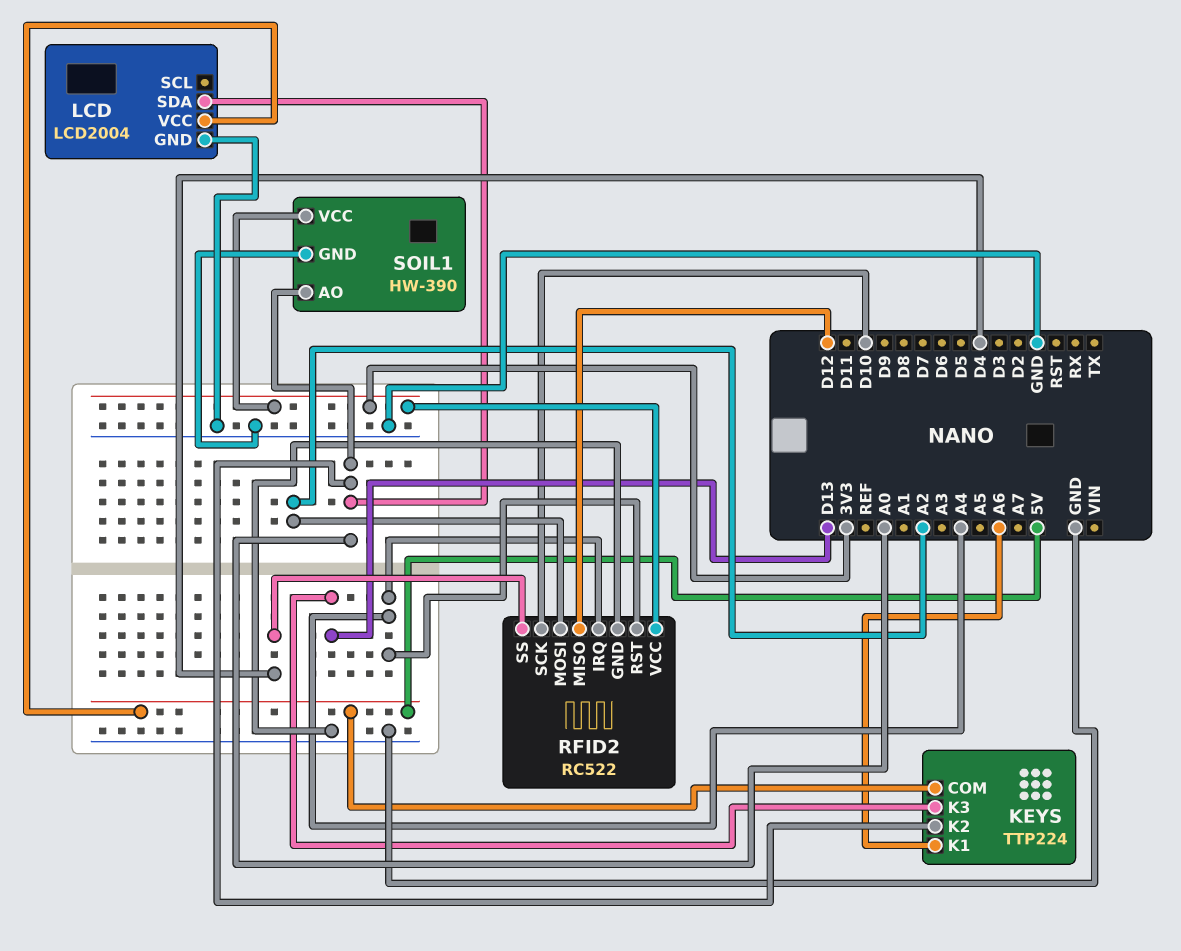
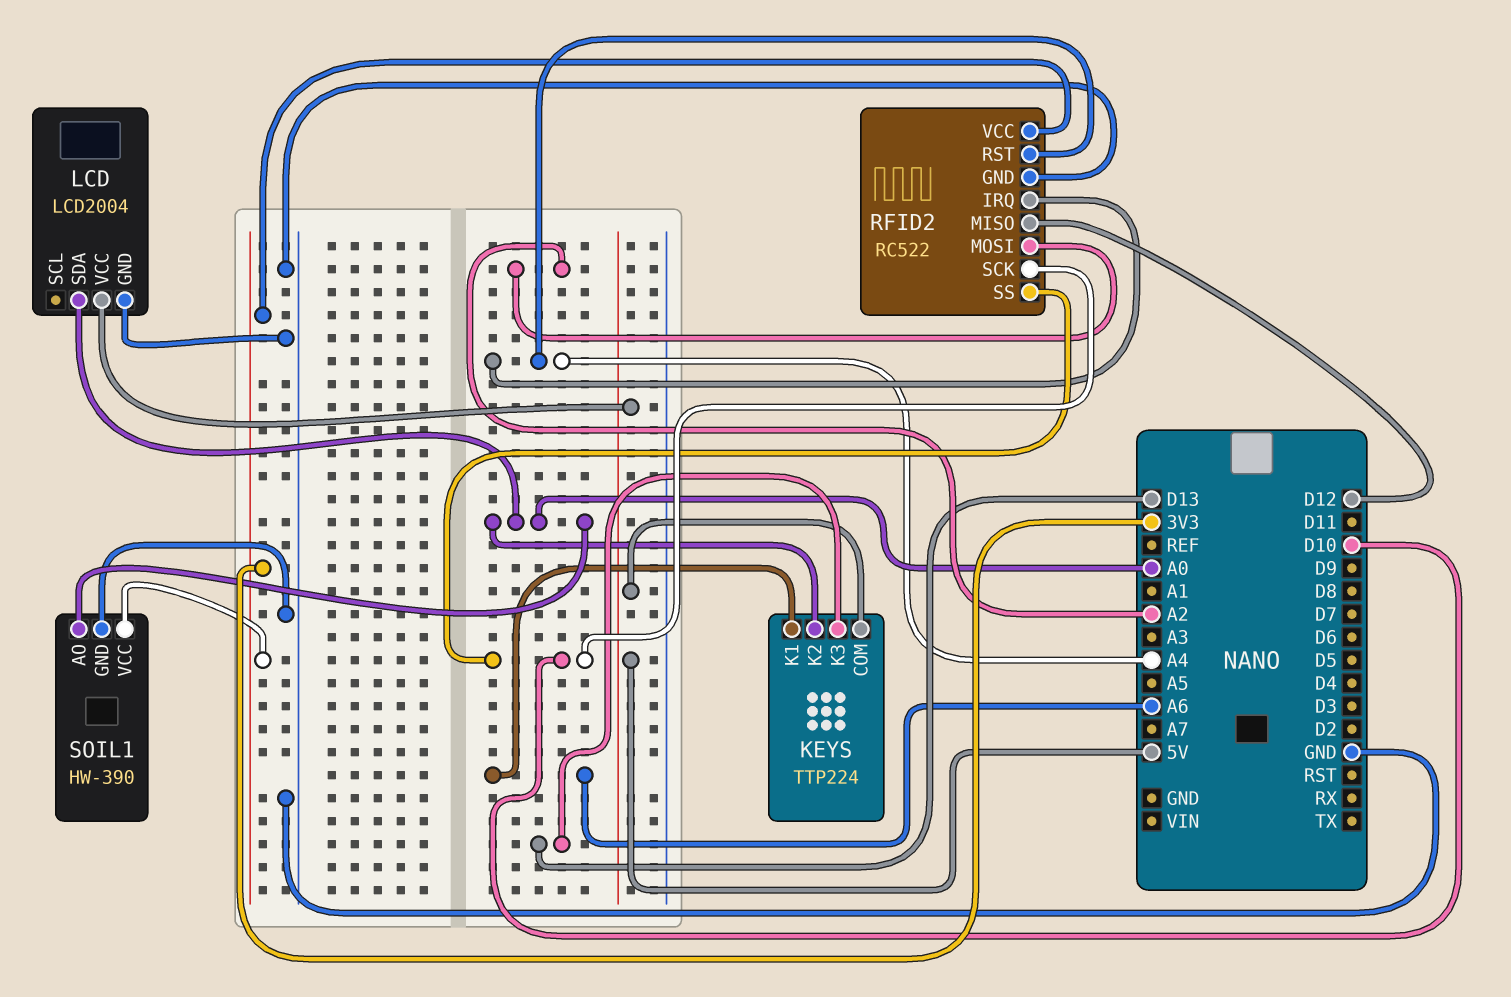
RFID2 pin SS: D4 -> D10

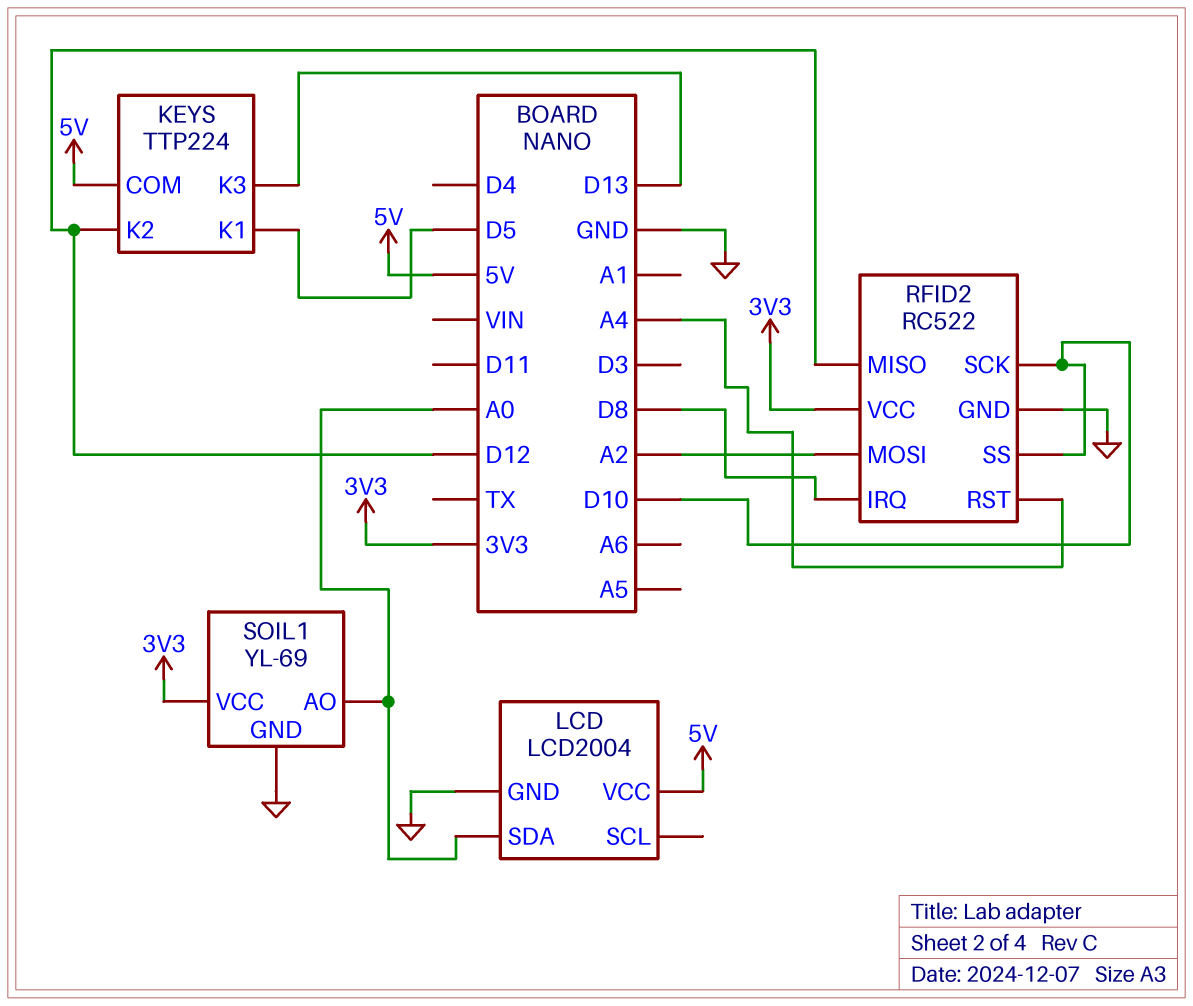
KEYS pin K1: A6 -> D5
KEYS pin K2: A0 -> D12
RFID2 pin IRQ: A4 -> D8
SOIL1: HW-390 -> YL-69

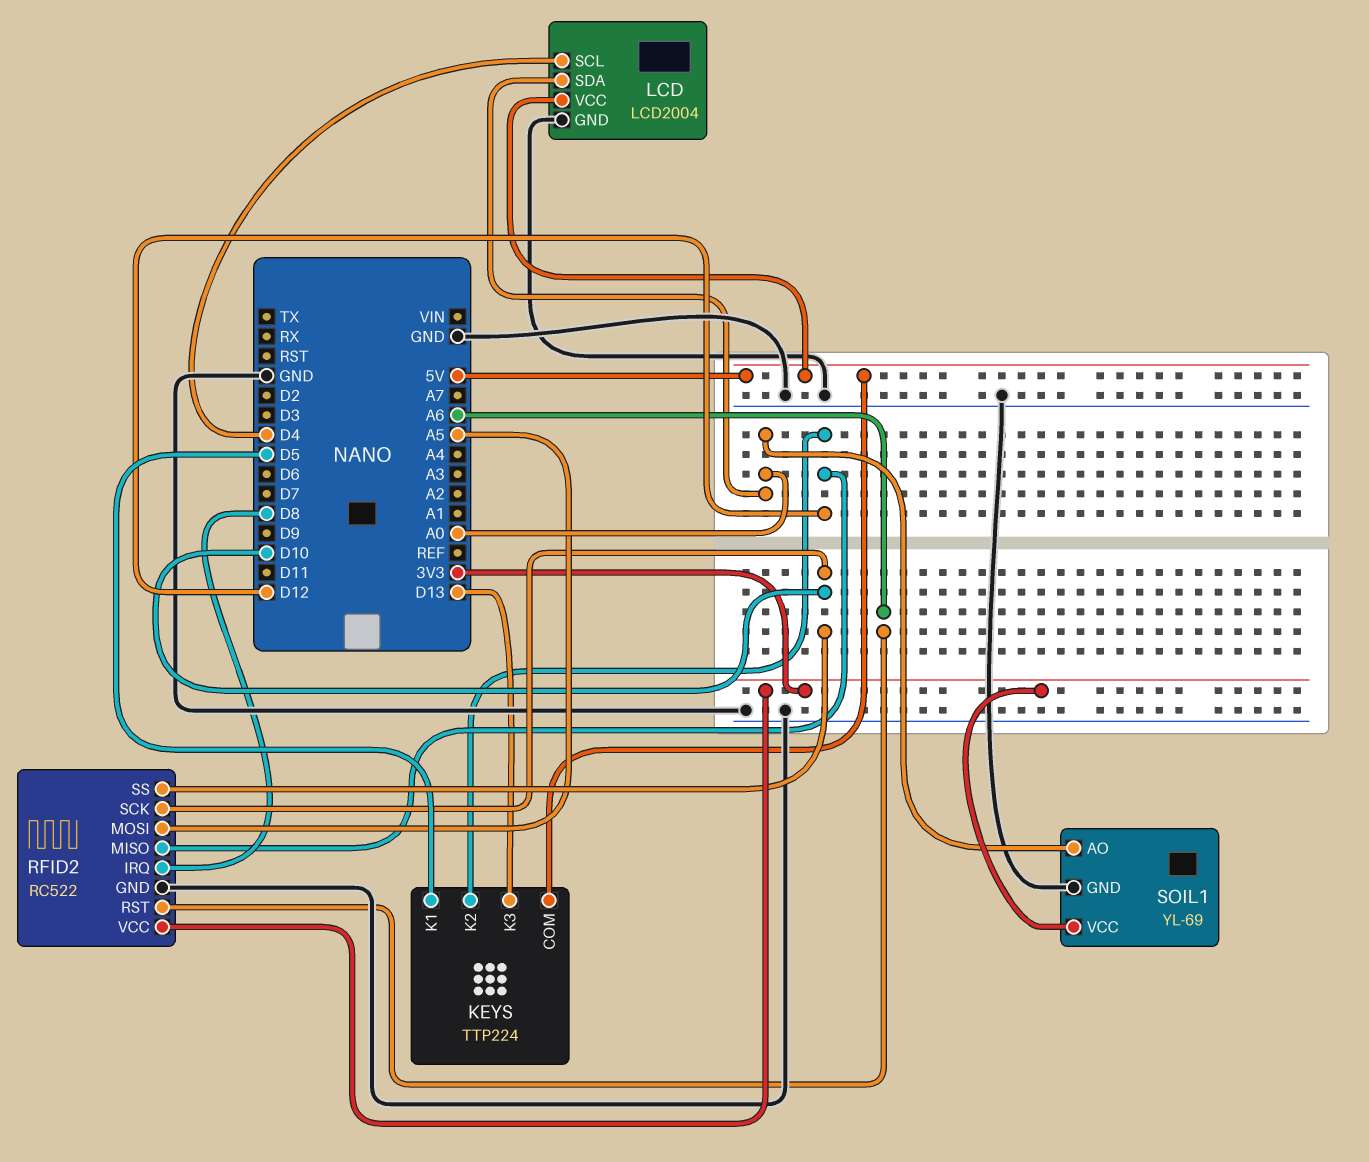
LCD pin SCL: none -> D4
RFID2 pin MOSI: A2 -> A5
RFID2 pin RST: A4 -> A6

